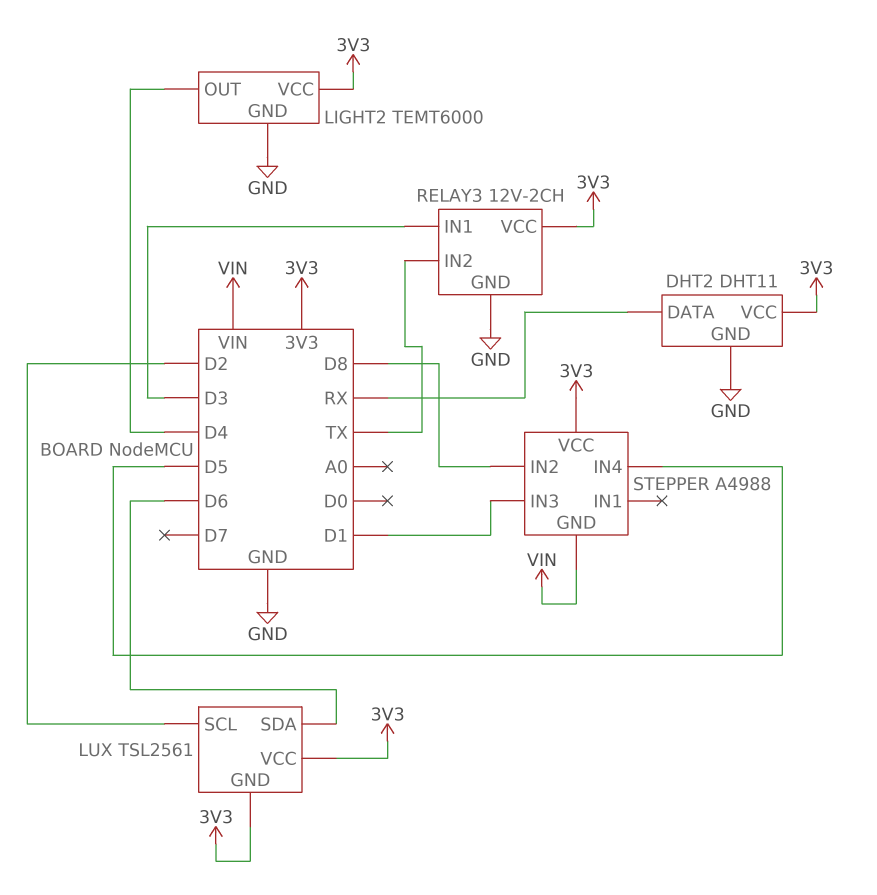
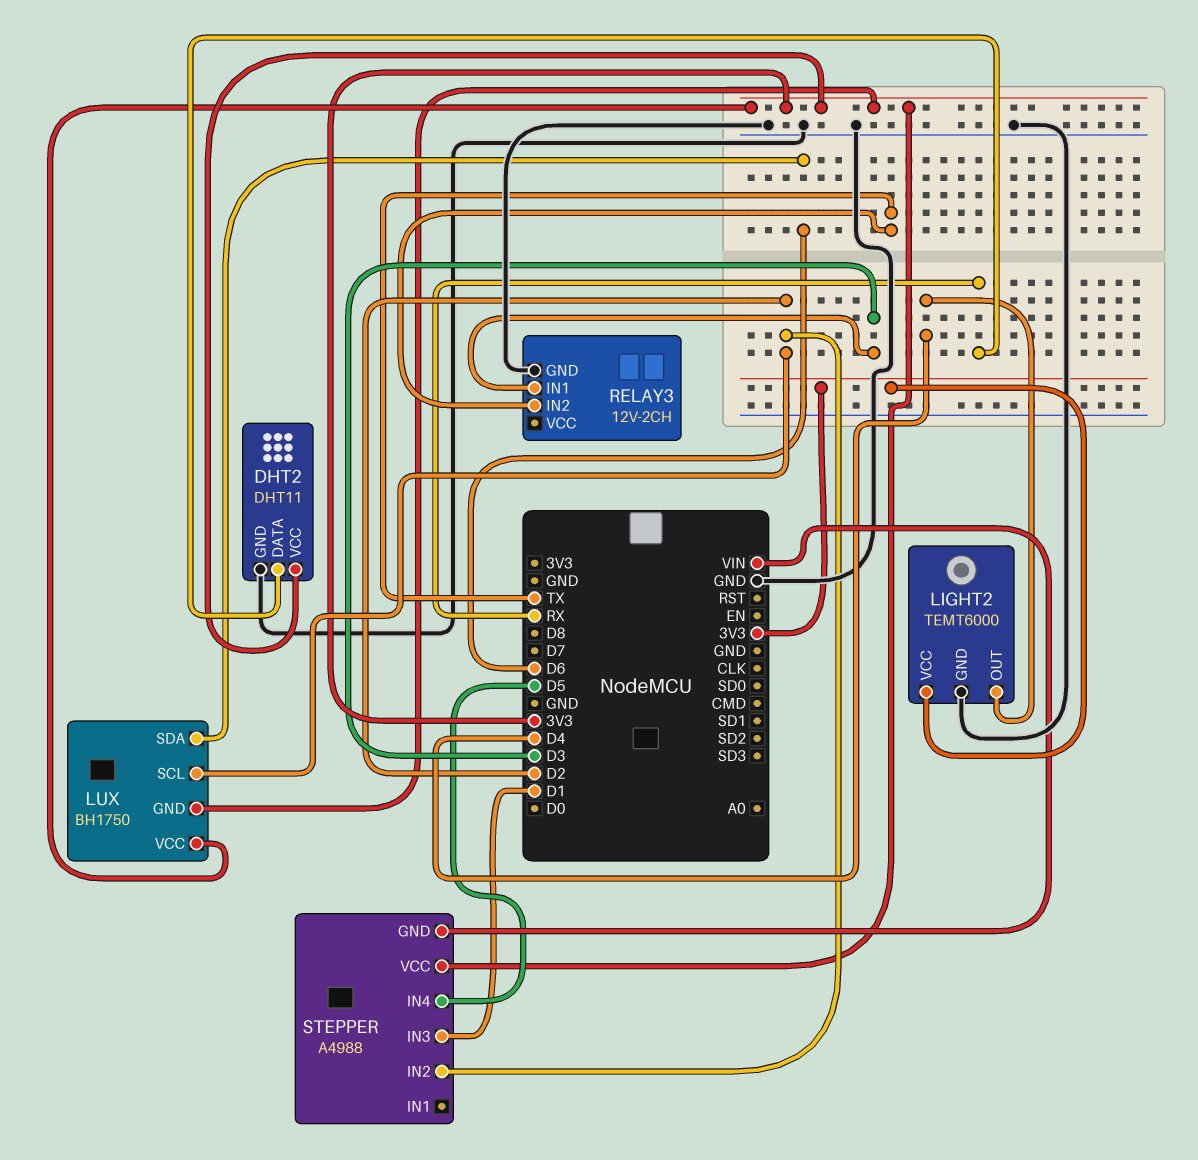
LUX: TSL2561 -> BH1750
RELAY3 pin VCC: 3V3 -> none
STEPPER pin IN2: D8 -> D2

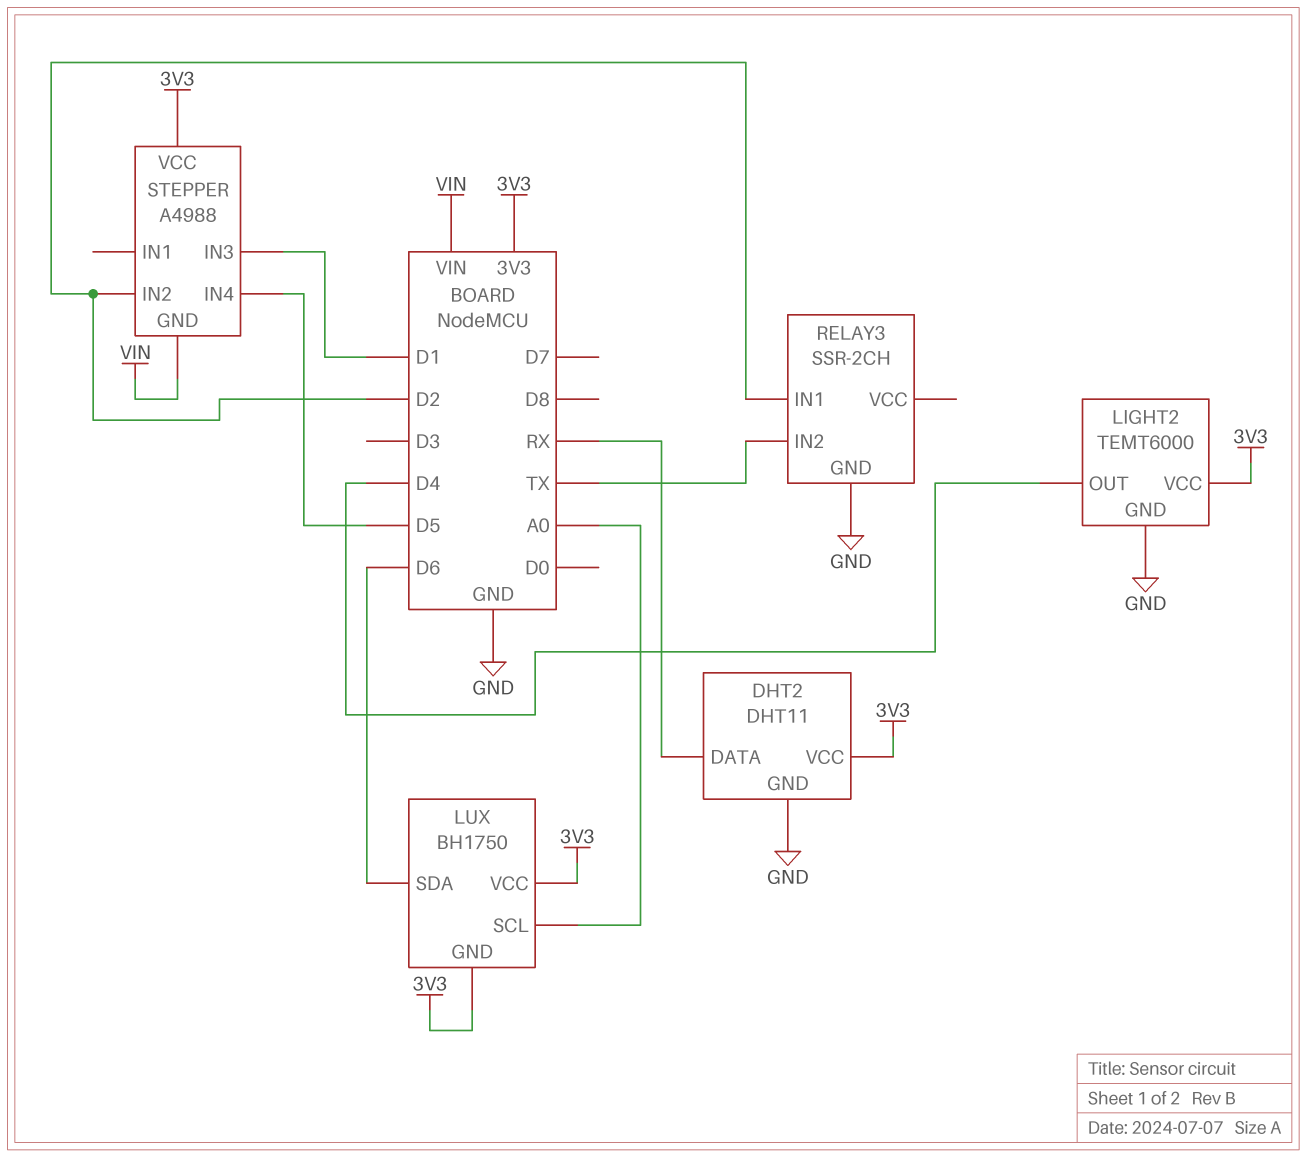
LUX pin SCL: D2 -> A0
RELAY3: 12V-2CH -> SSR-2CH
RELAY3 pin IN1: D3 -> D2

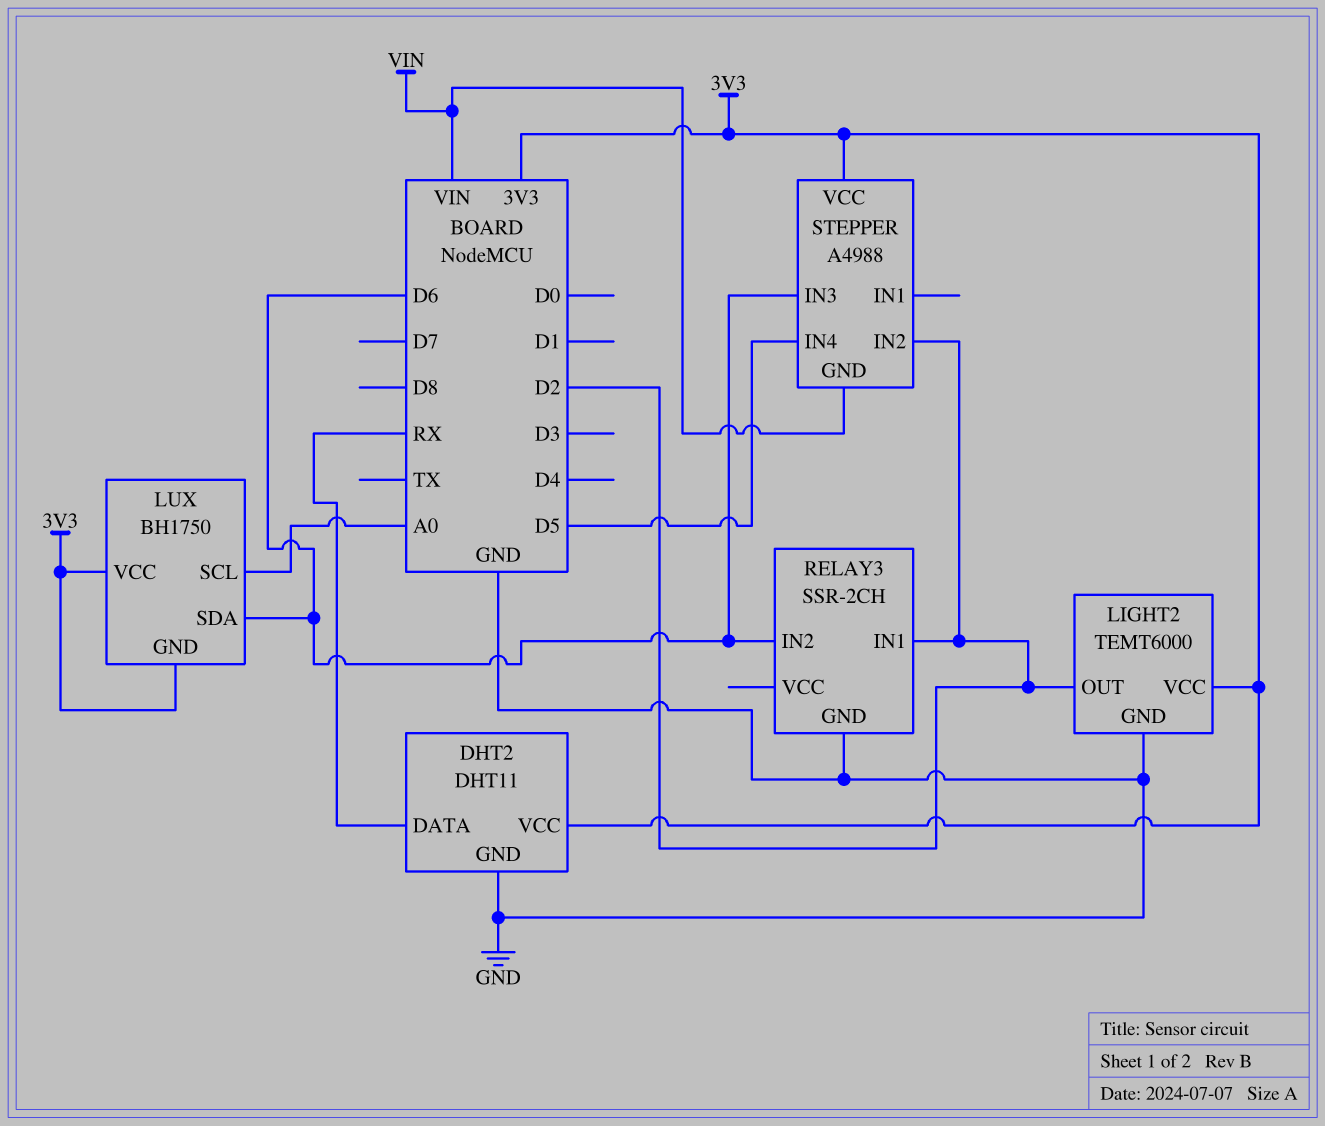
LIGHT2 pin OUT: D4 -> D2
RELAY3 pin IN2: TX -> D6
STEPPER pin IN3: D1 -> D6

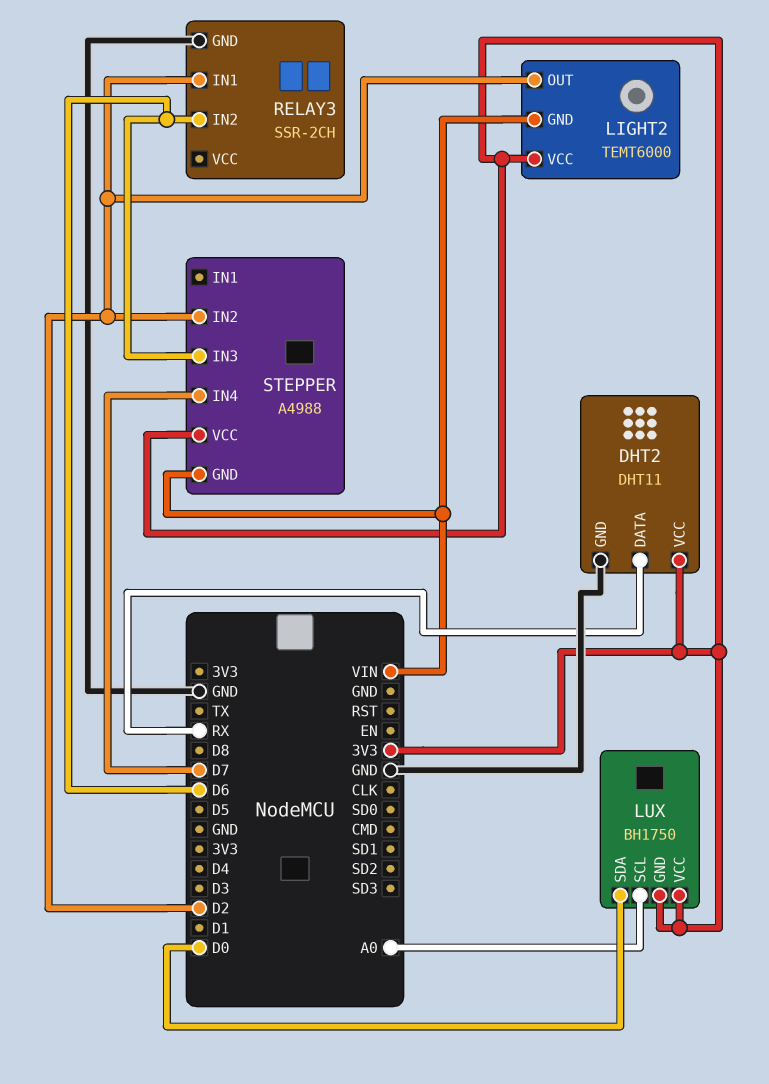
LIGHT2 pin GND: GND -> VIN
LUX pin SDA: D6 -> D0
STEPPER pin IN4: D5 -> D7

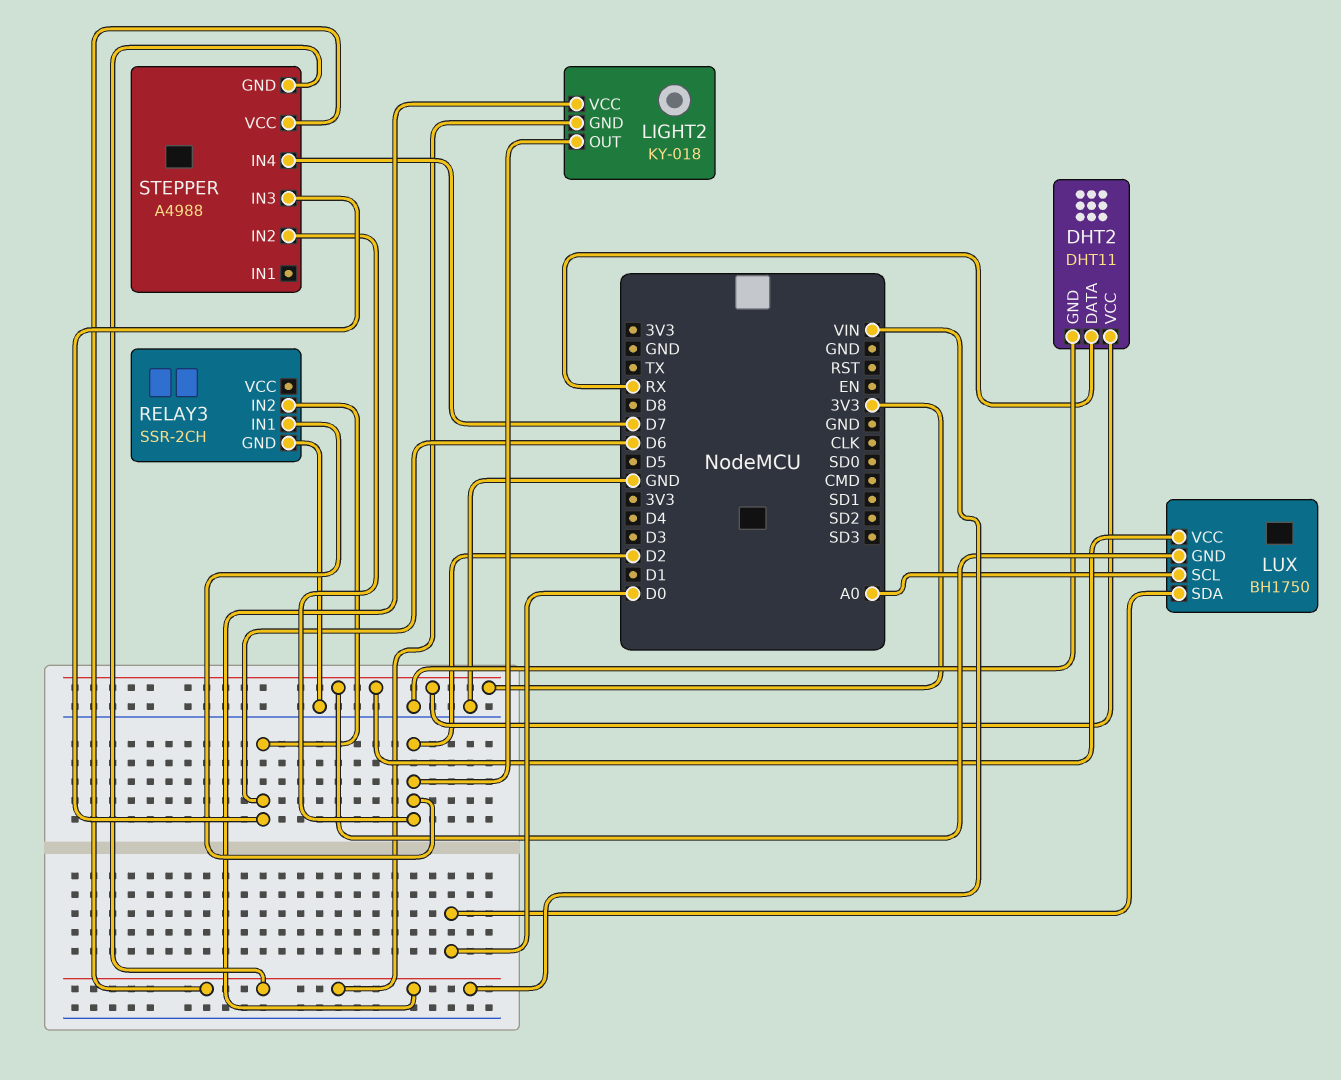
LIGHT2: TEMT6000 -> KY-018
LIGHT2 pin VCC: 3V3 -> VIN
STEPPER pin VCC: 3V3 -> VIN

